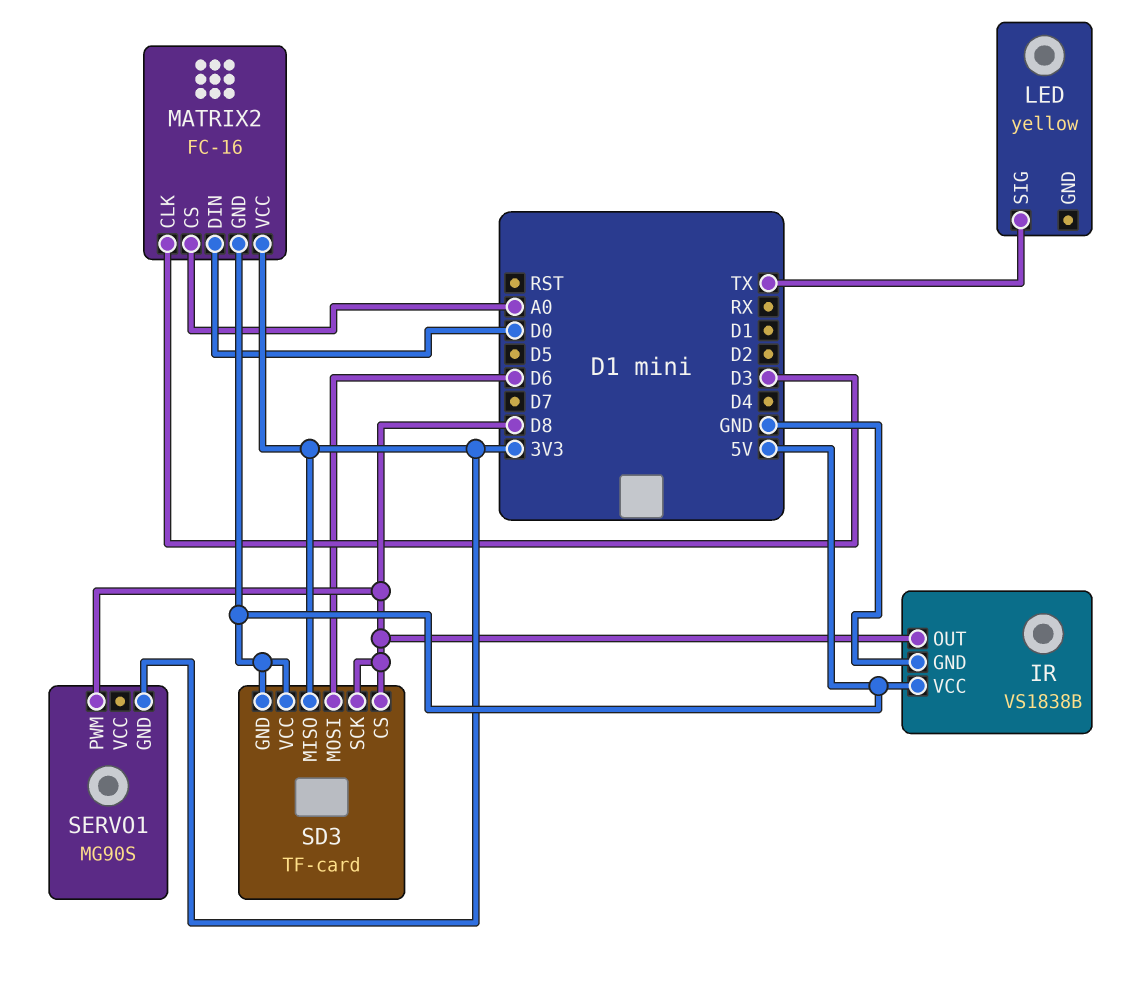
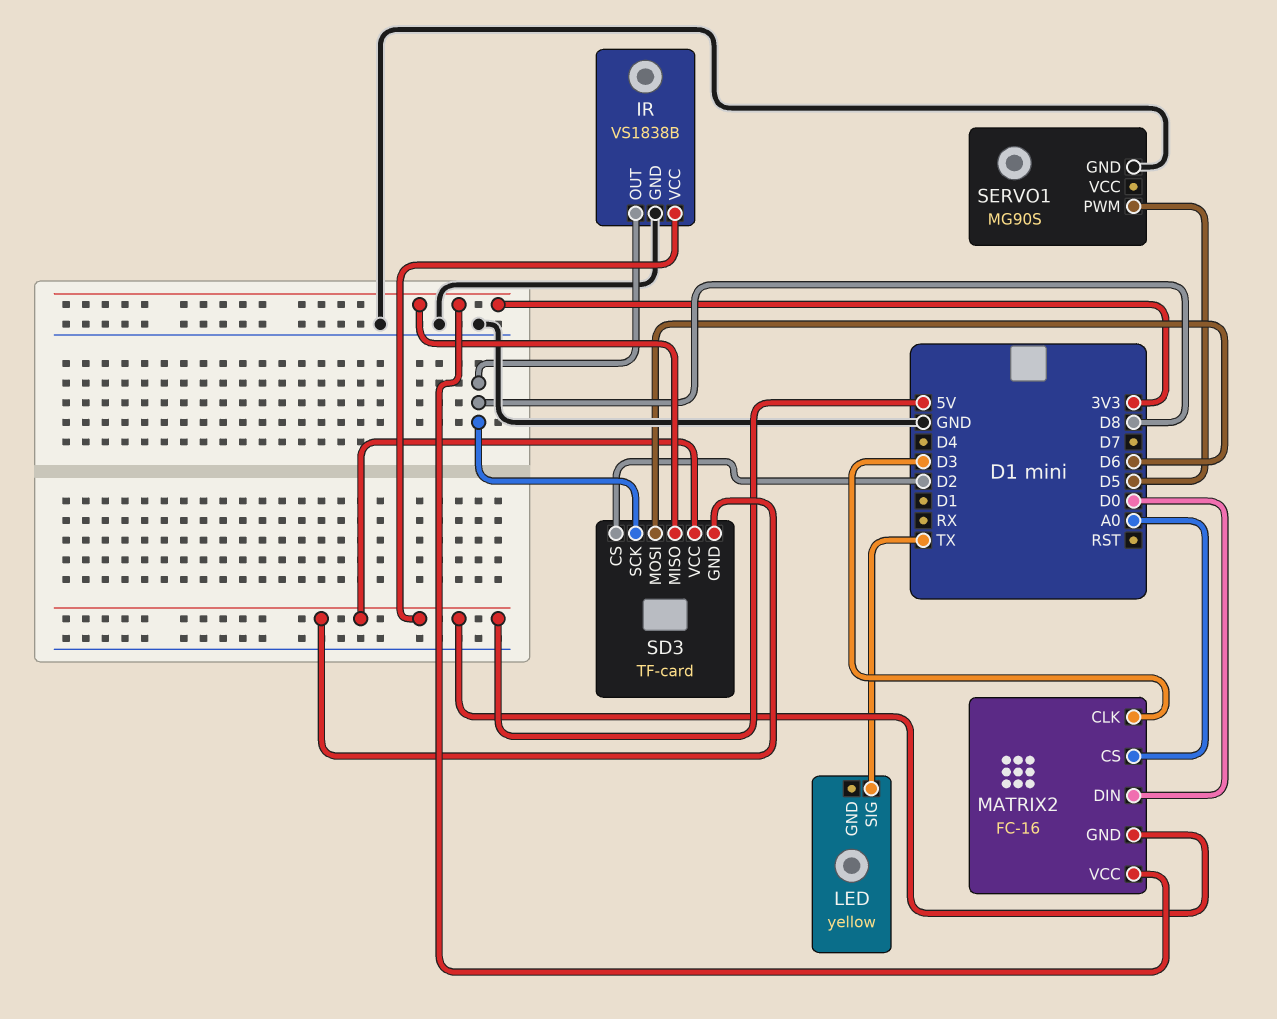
SD3 pin CS: D8 -> D2
SERVO1 pin GND: 3V3 -> GND
SERVO1 pin PWM: D8 -> D5

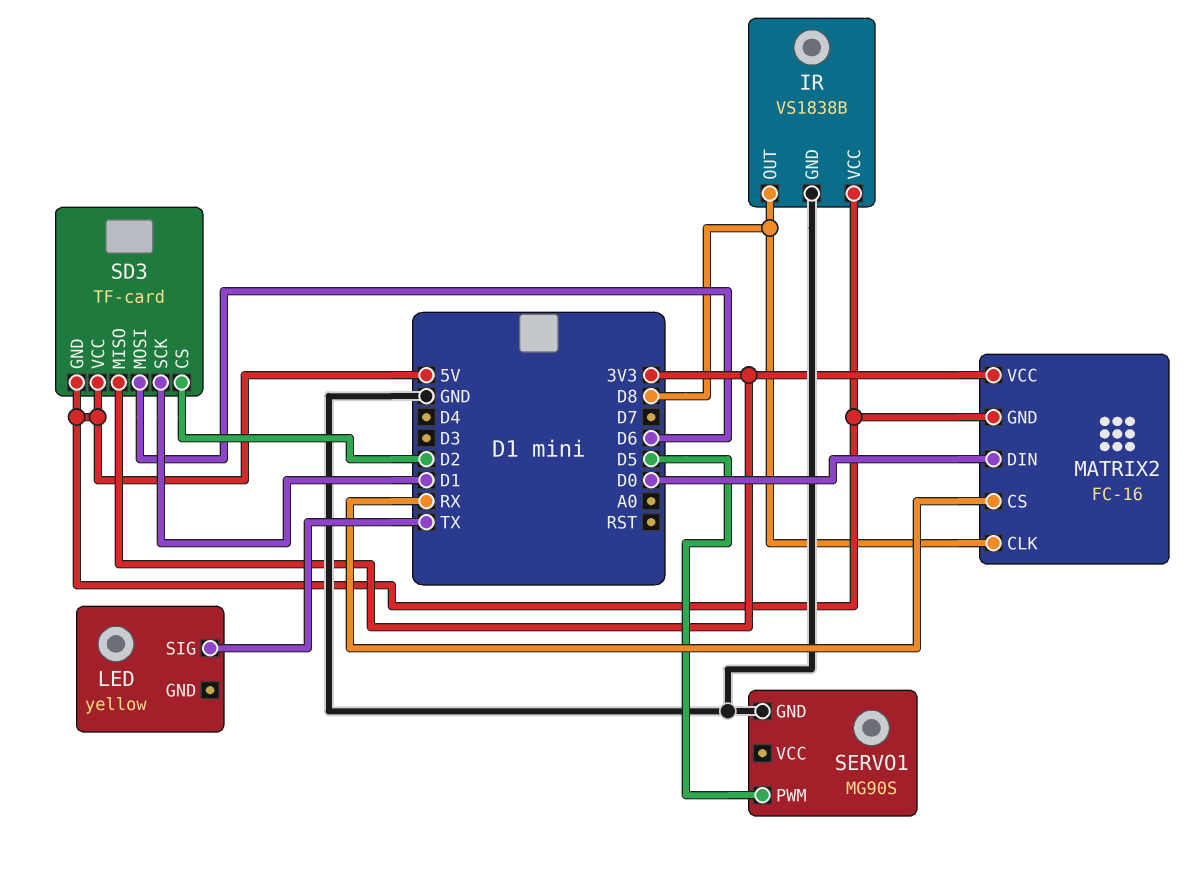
MATRIX2 pin CLK: D3 -> D8
MATRIX2 pin CS: A0 -> RX
SD3 pin SCK: D8 -> D1

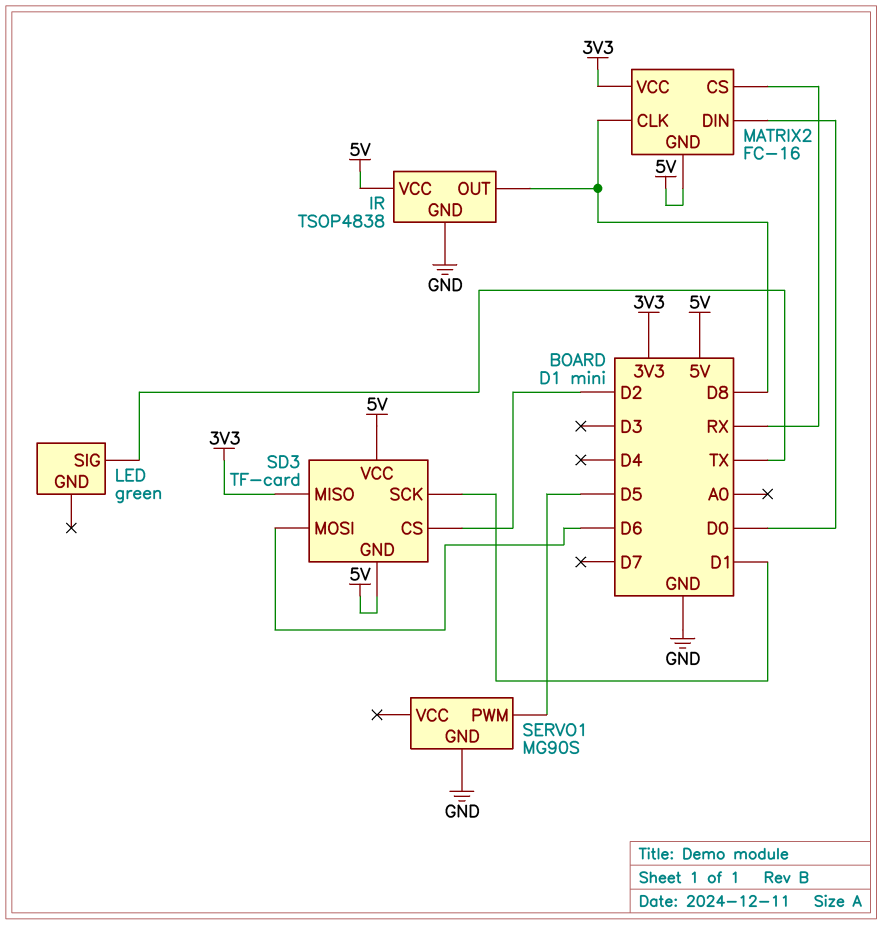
IR: VS1838B -> TSOP4838
LED: yellow -> green

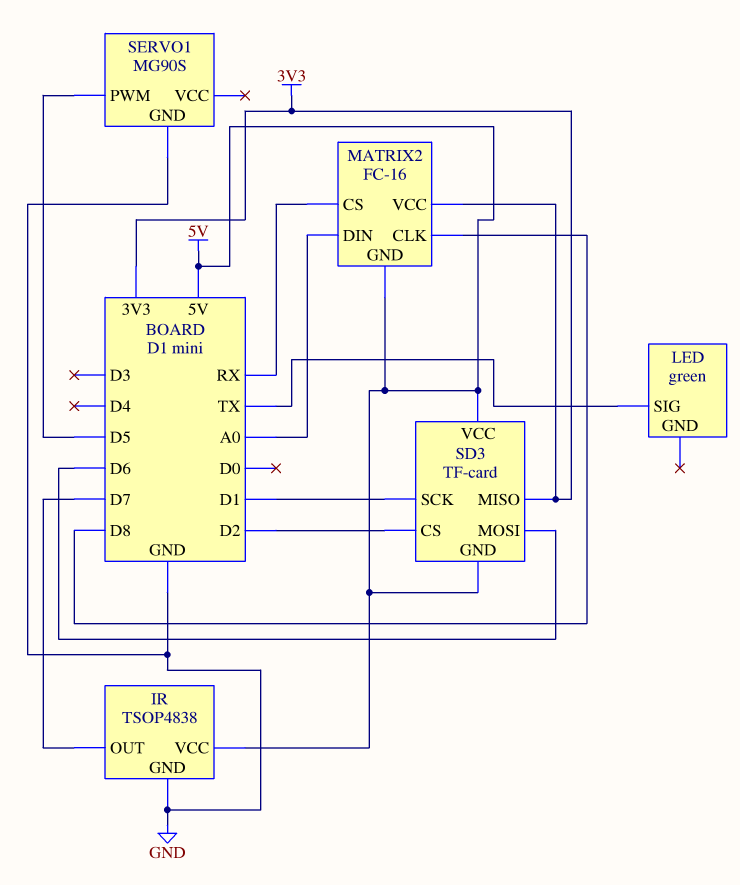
IR pin OUT: D8 -> D7
MATRIX2 pin DIN: D0 -> A0

